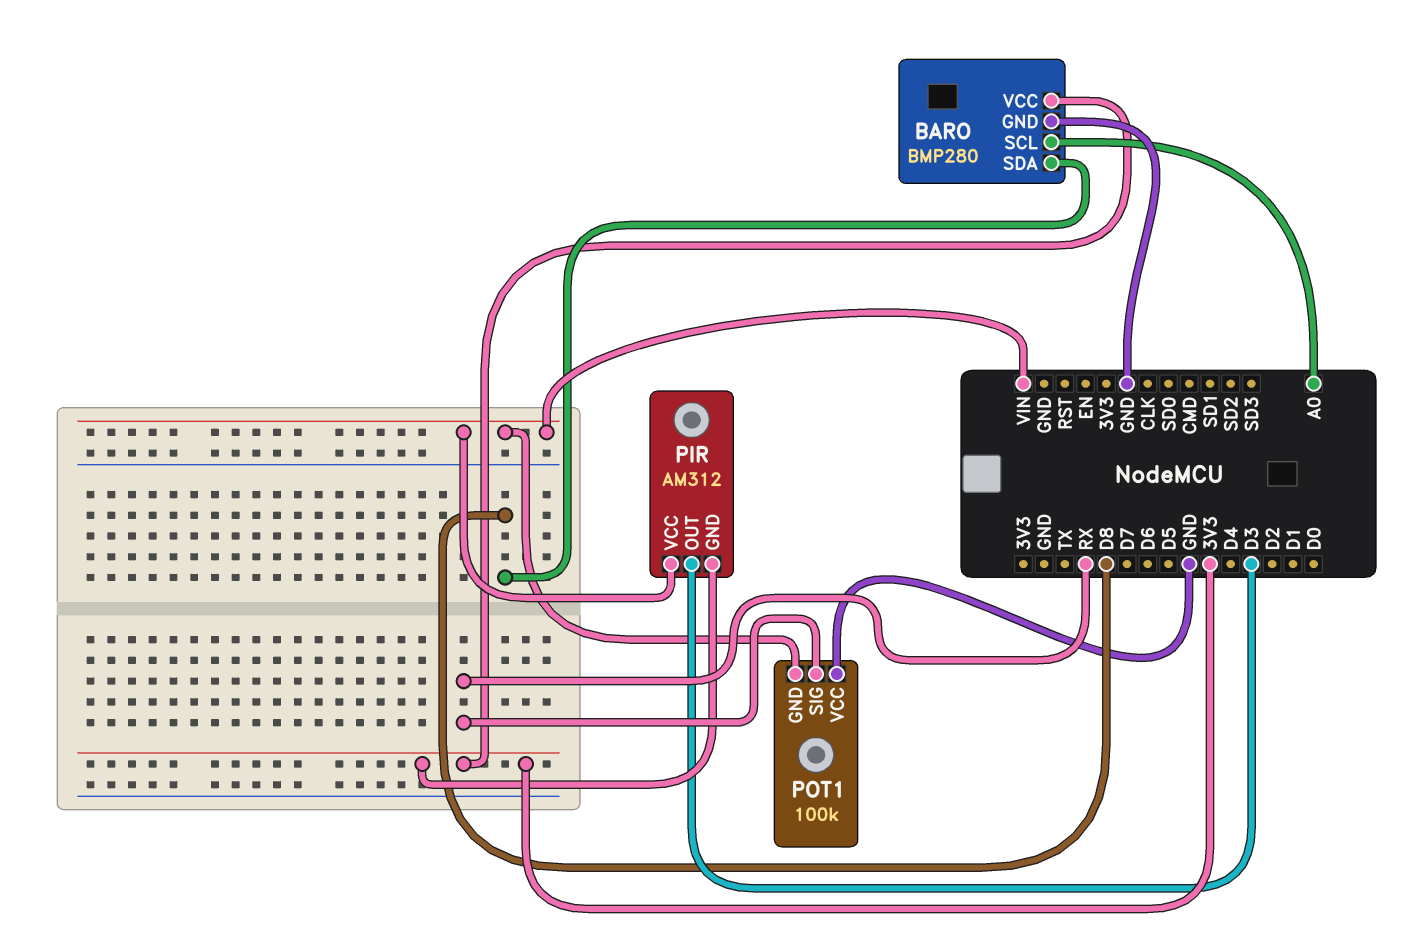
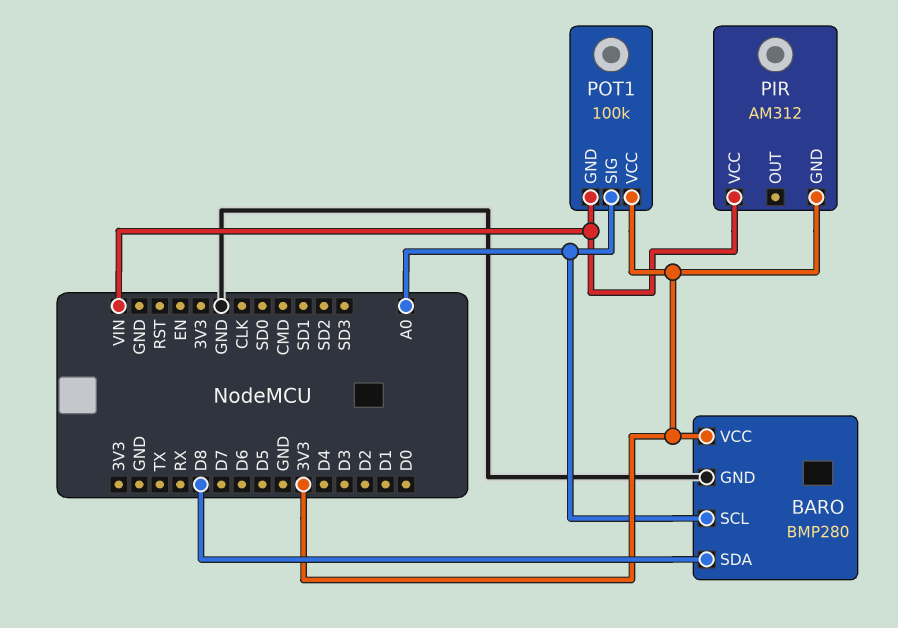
PIR pin OUT: D3 -> none
POT1 pin SIG: RX -> A0
POT1 pin VCC: GND -> 3V3

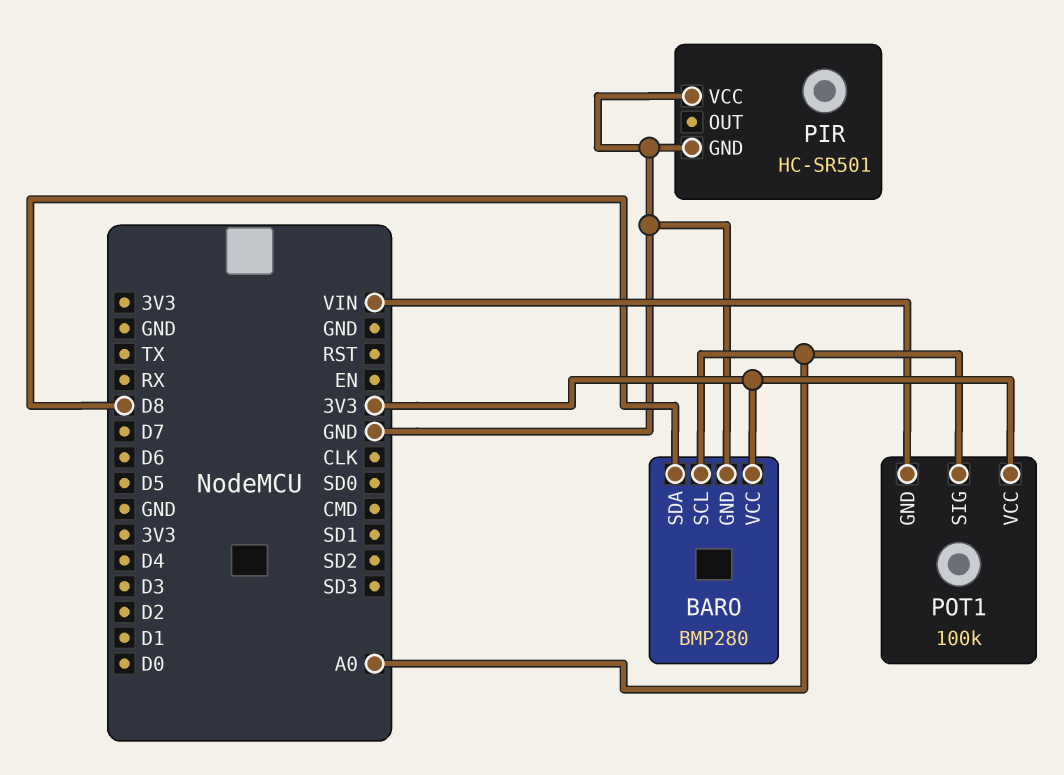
PIR: AM312 -> HC-SR501
PIR pin GND: 3V3 -> GND
PIR pin VCC: VIN -> GND

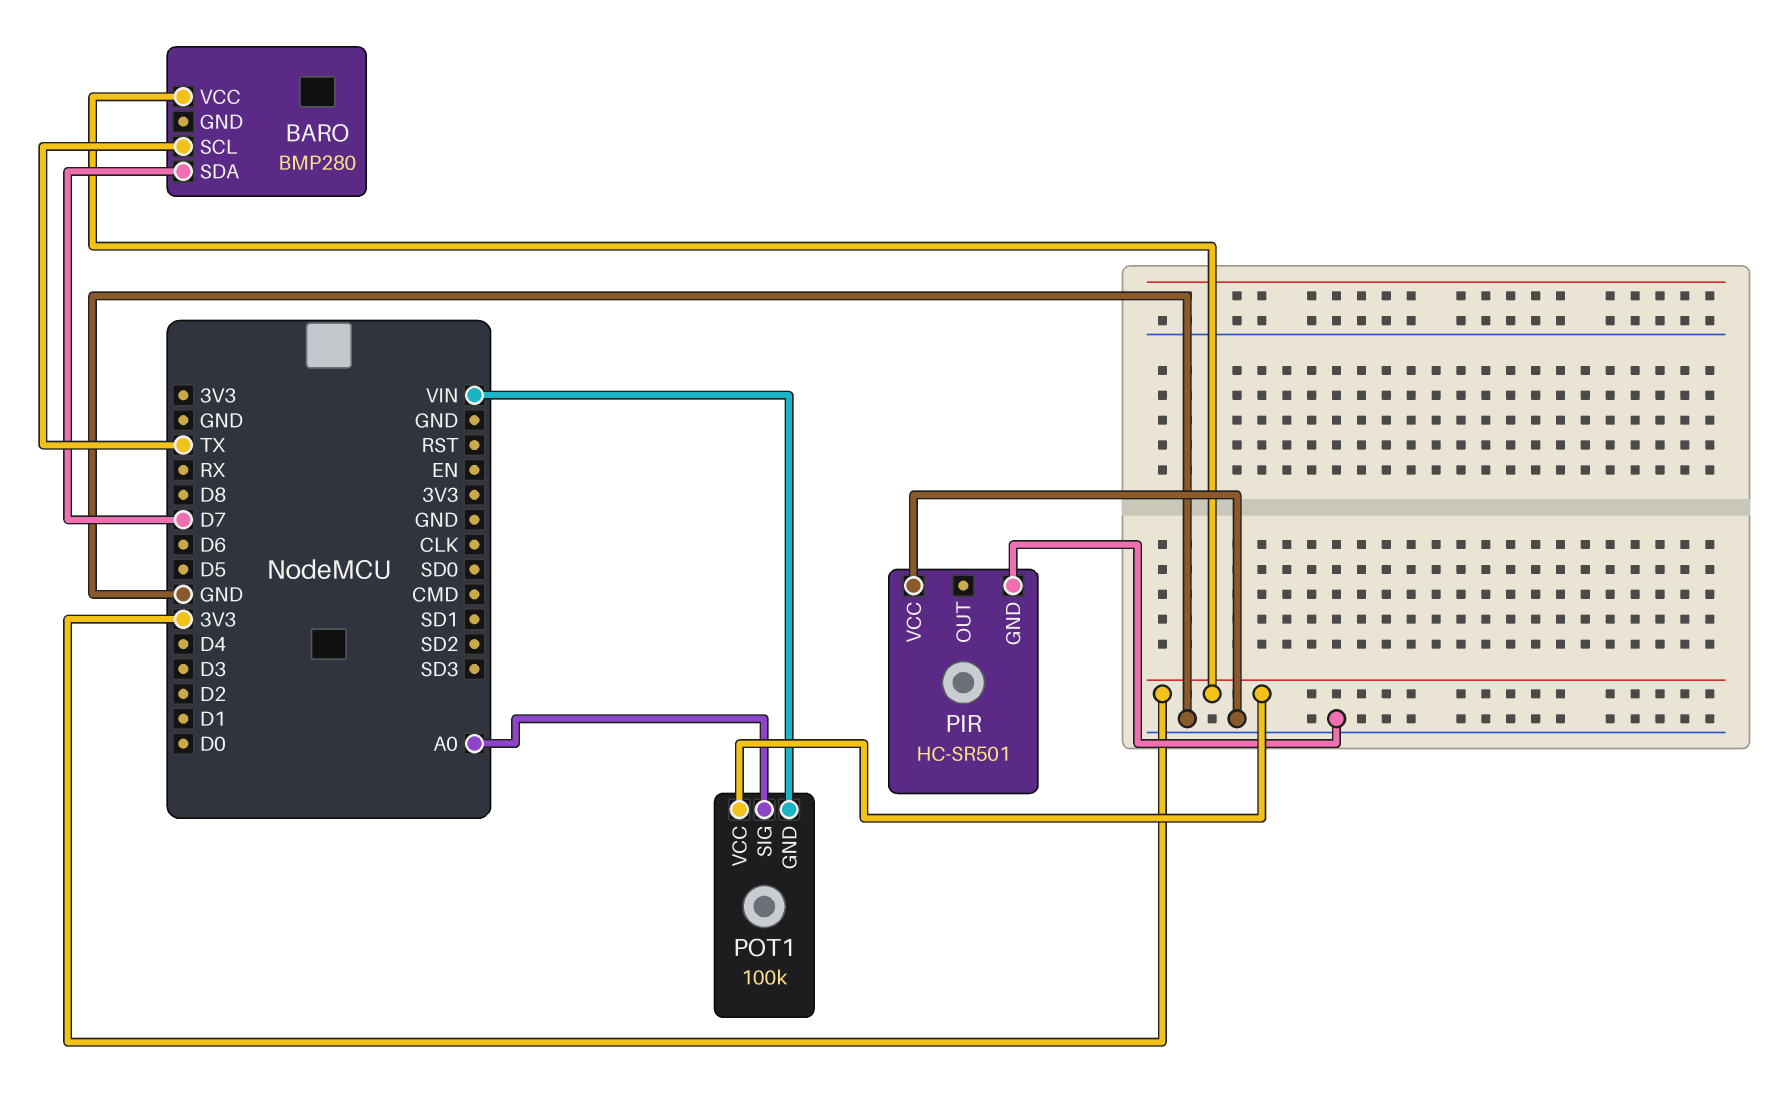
BARO pin GND: GND -> none
BARO pin SCL: A0 -> TX
BARO pin SDA: D8 -> D7

